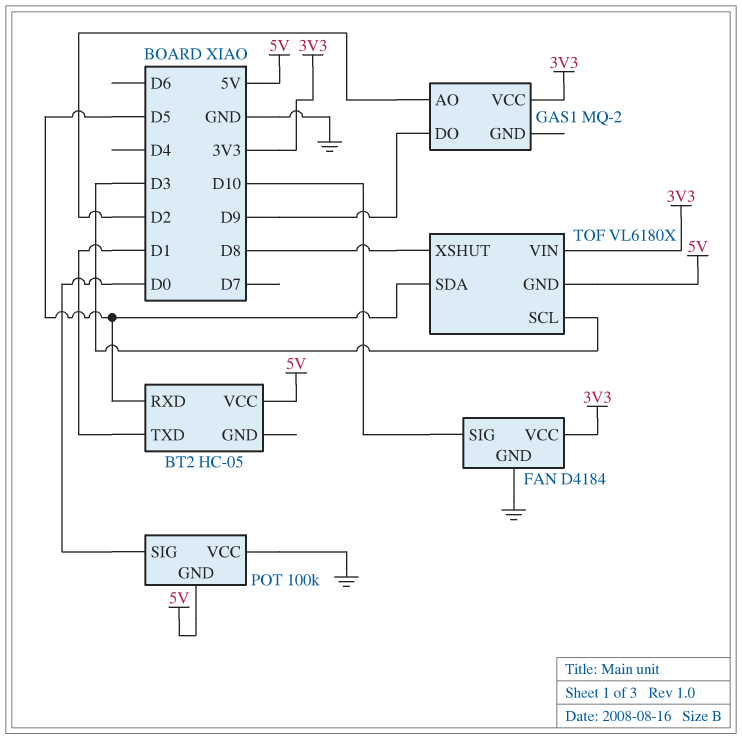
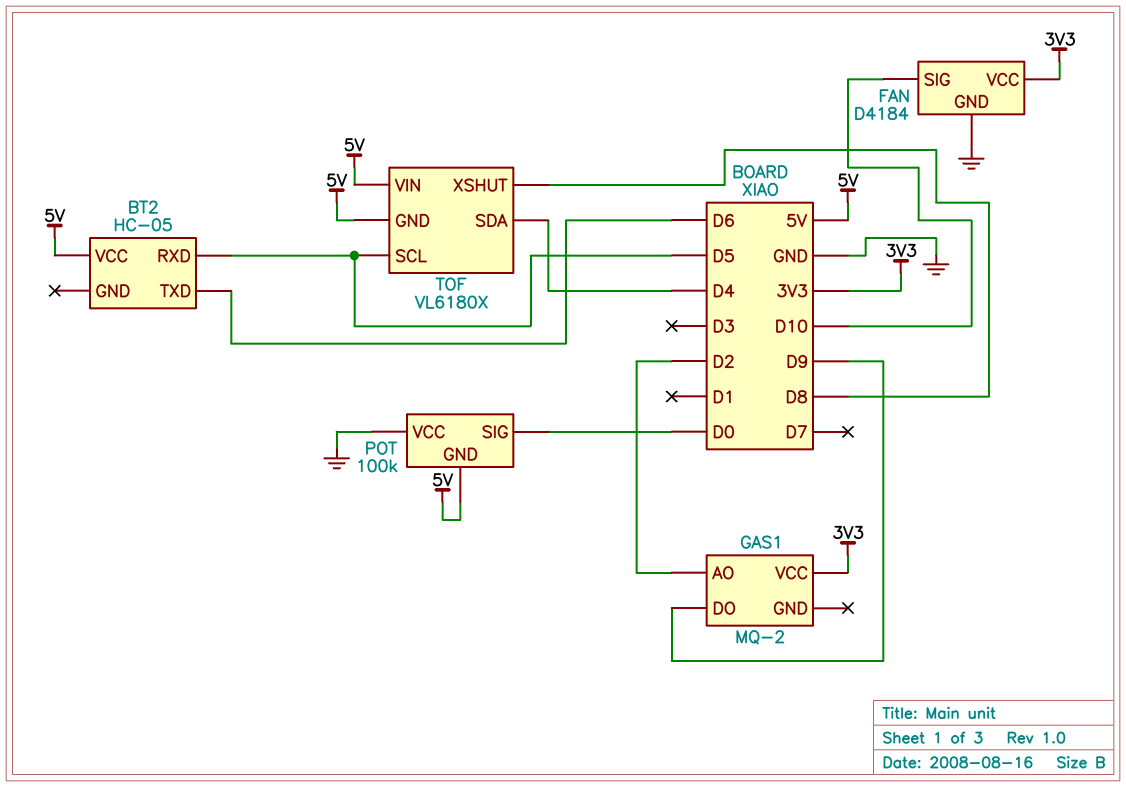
BT2 pin TXD: D1 -> D6
TOF pin SCL: D3 -> D5
TOF pin SDA: D5 -> D4
TOF pin VIN: 3V3 -> 5V

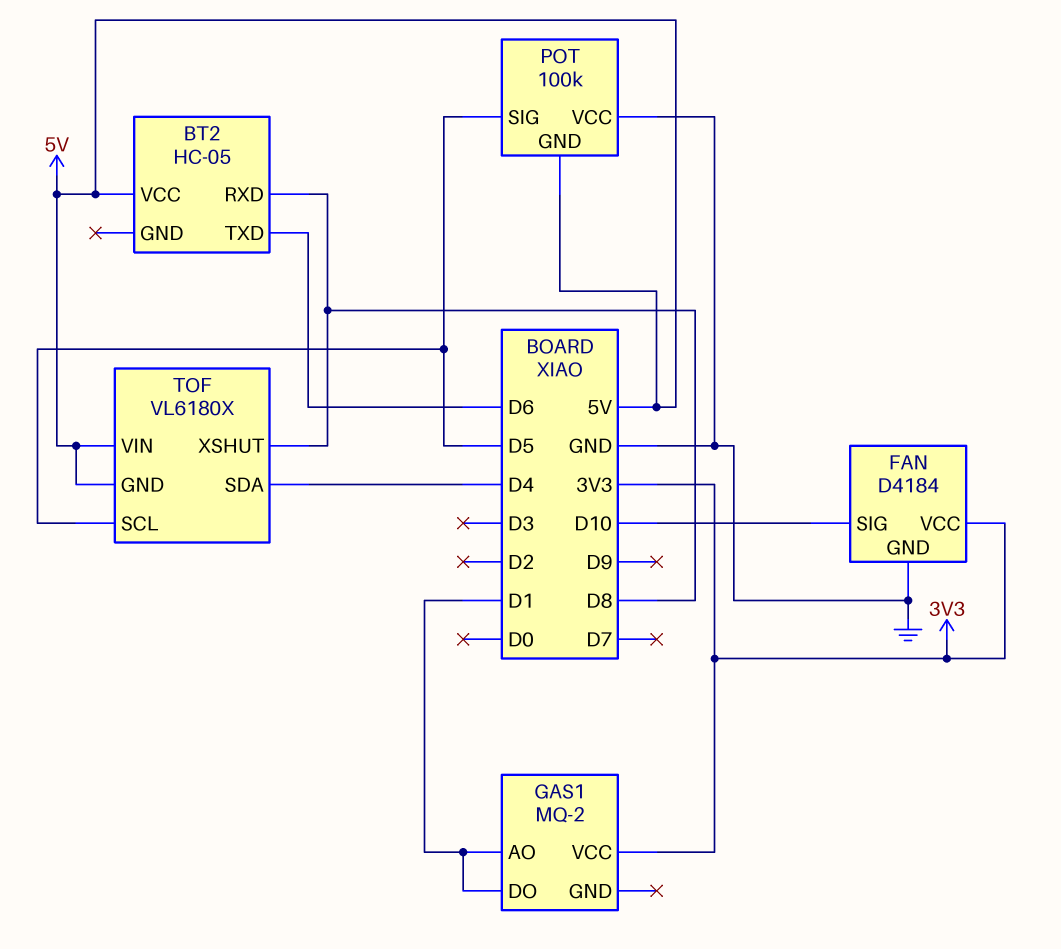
BT2 pin RXD: D5 -> D8
GAS1 pin AO: D2 -> D1
GAS1 pin DO: D9 -> D1
POT pin SIG: D0 -> D5

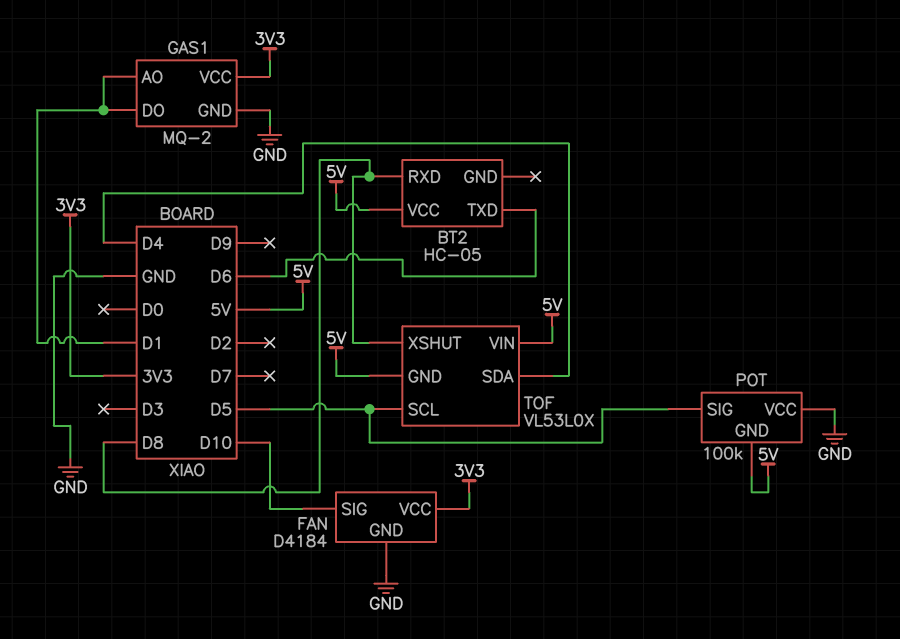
GAS1 pin GND: none -> GND
TOF: VL6180X -> VL53L0X

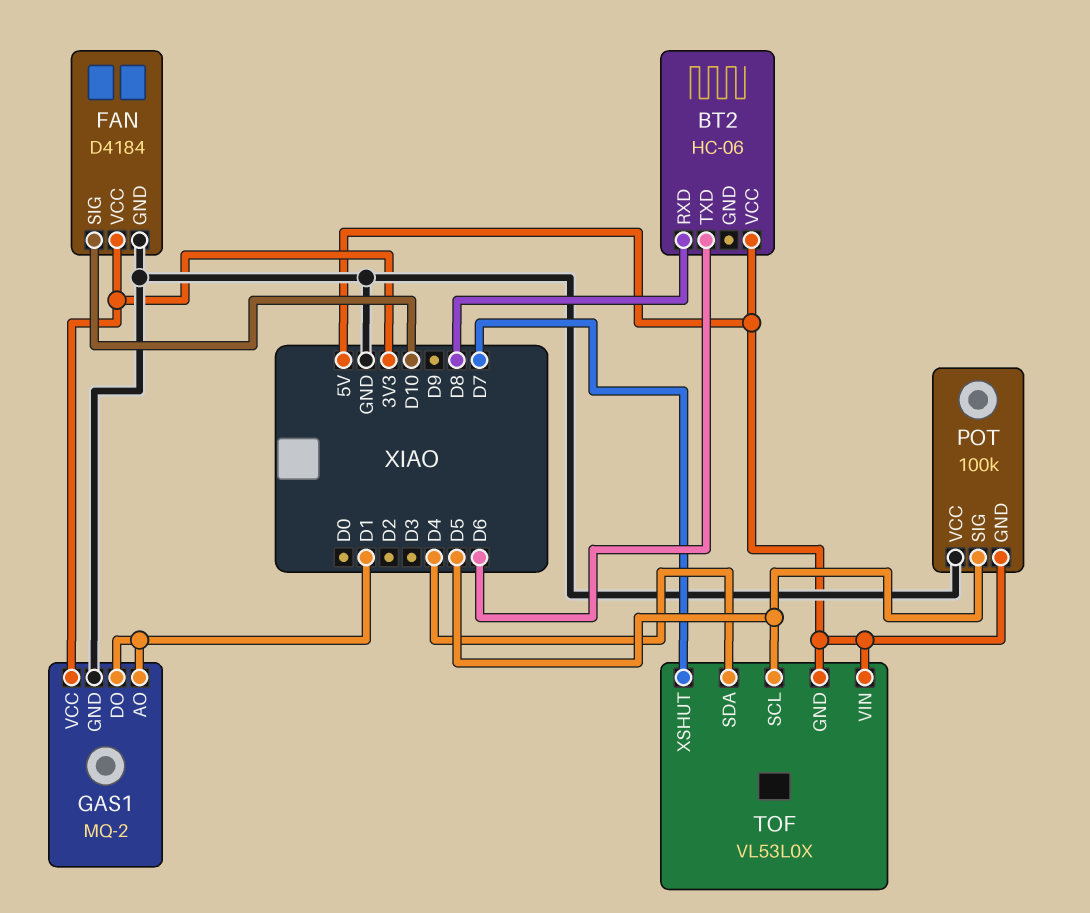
BT2: HC-05 -> HC-06
TOF pin XSHUT: D8 -> D7

